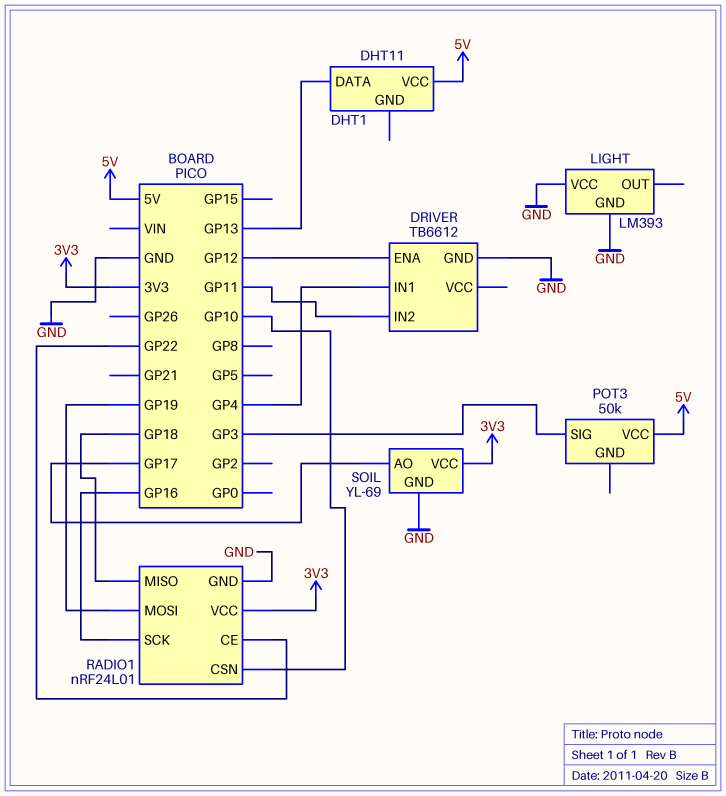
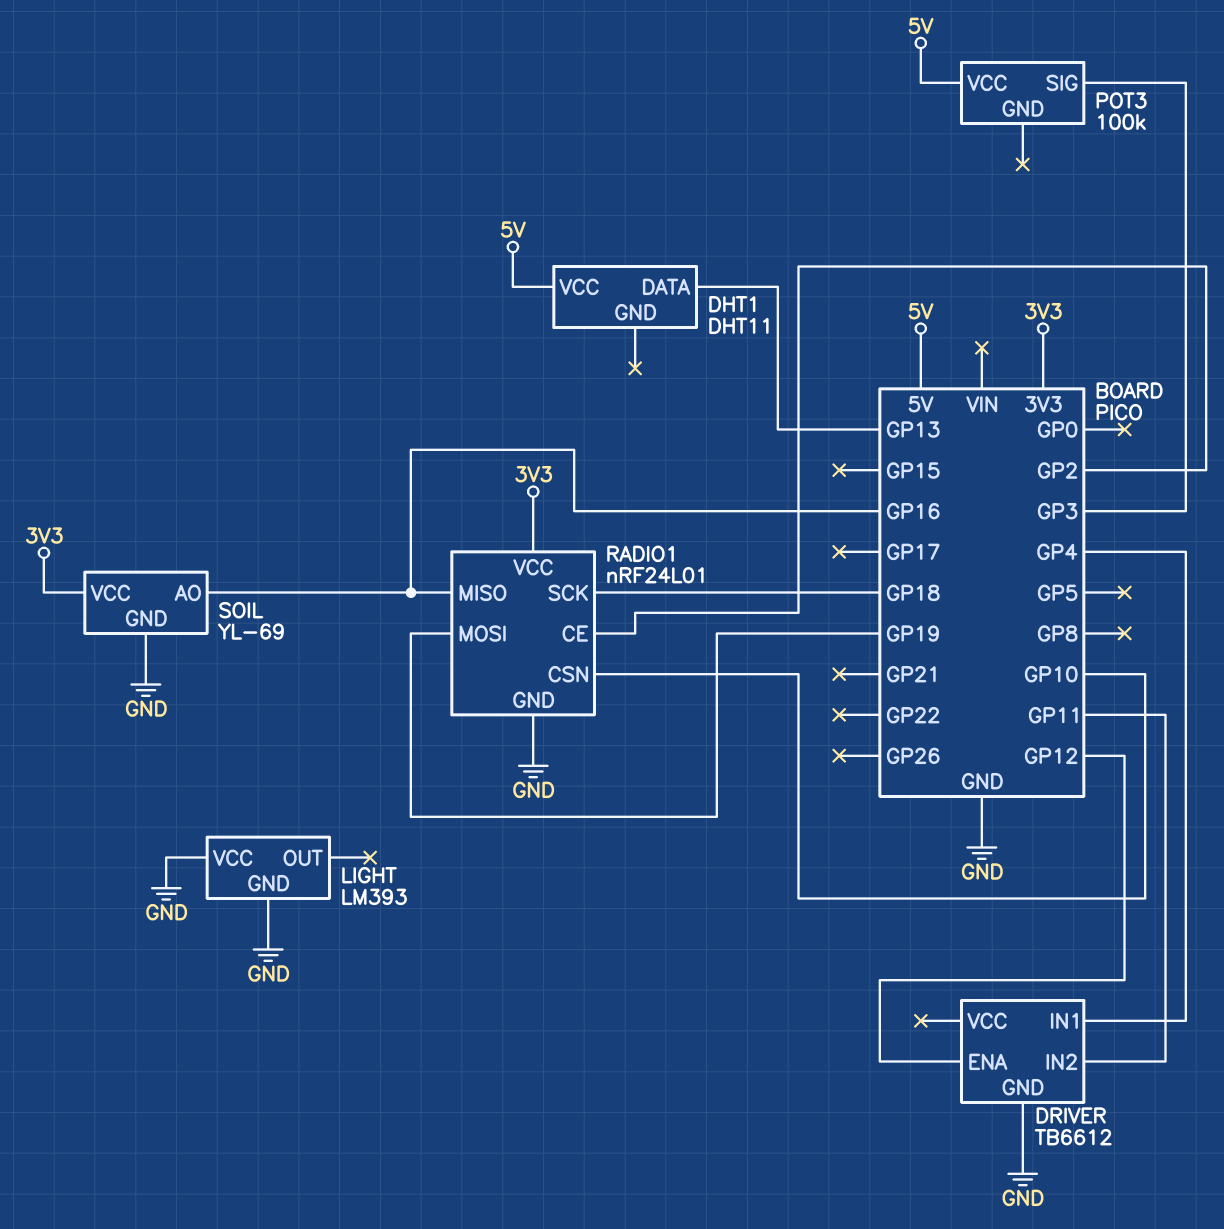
POT3: 50k -> 100k
RADIO1 pin CE: GP22 -> GP2
RADIO1 pin MISO: GP18 -> GP16
RADIO1 pin SCK: GP16 -> GP18
SOIL pin AO: GP17 -> GP16

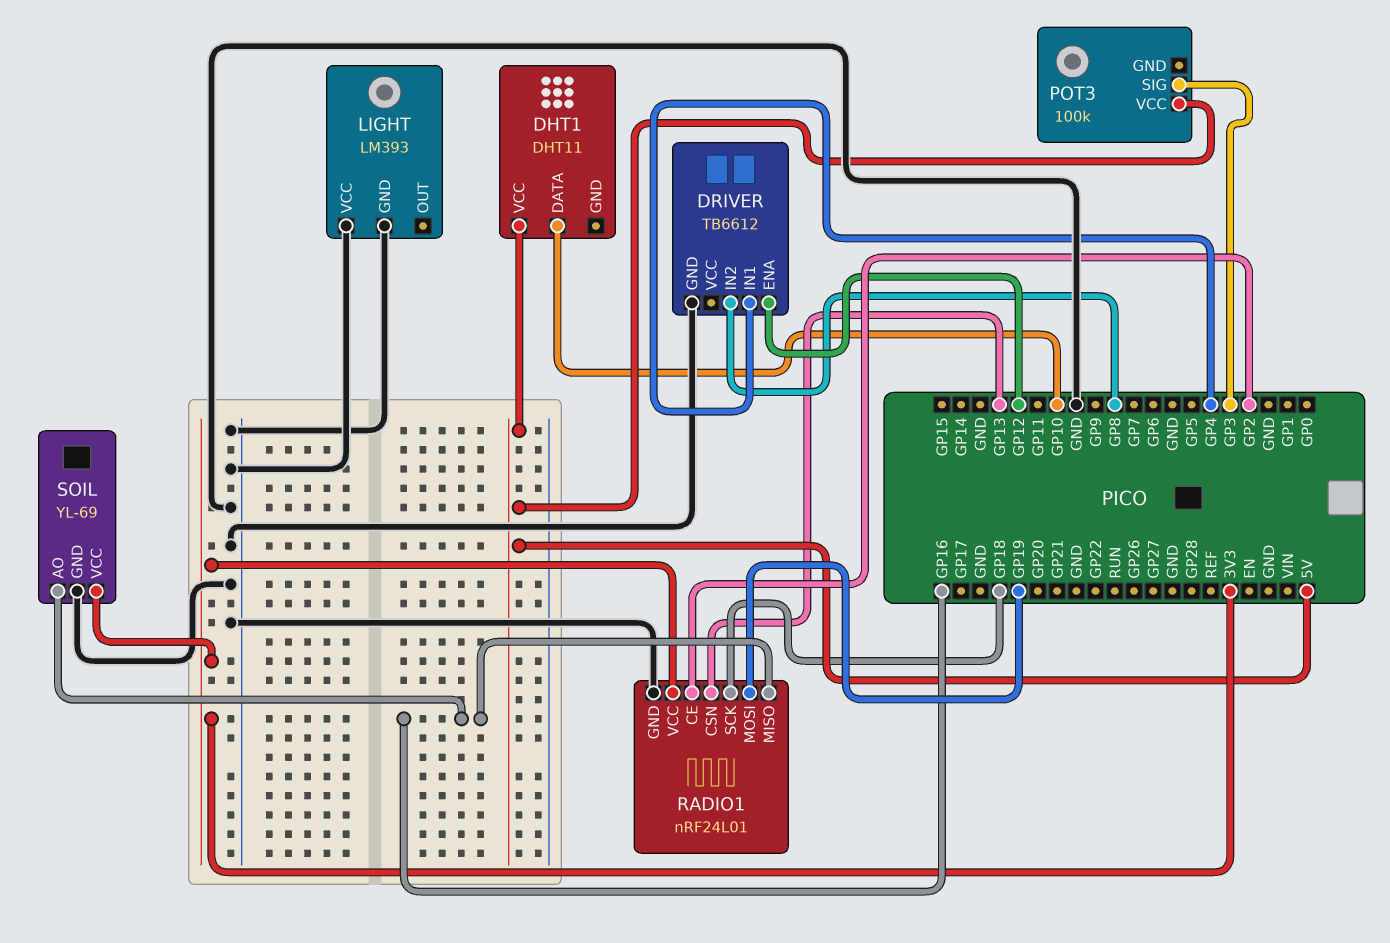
DHT1 pin DATA: GP13 -> GP10
DRIVER pin IN2: GP11 -> GP8
RADIO1 pin CSN: GP10 -> GP13

